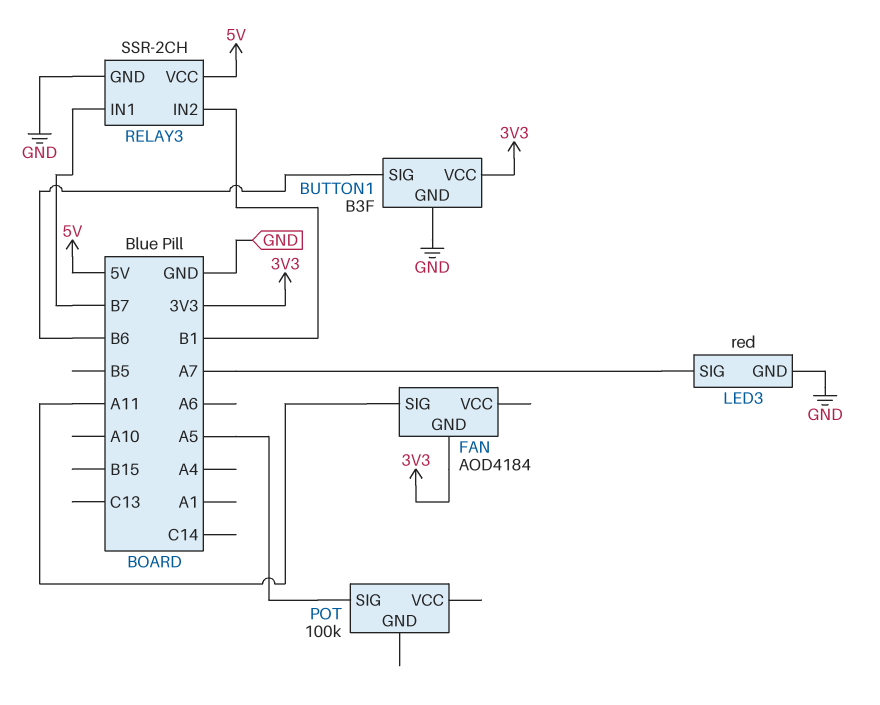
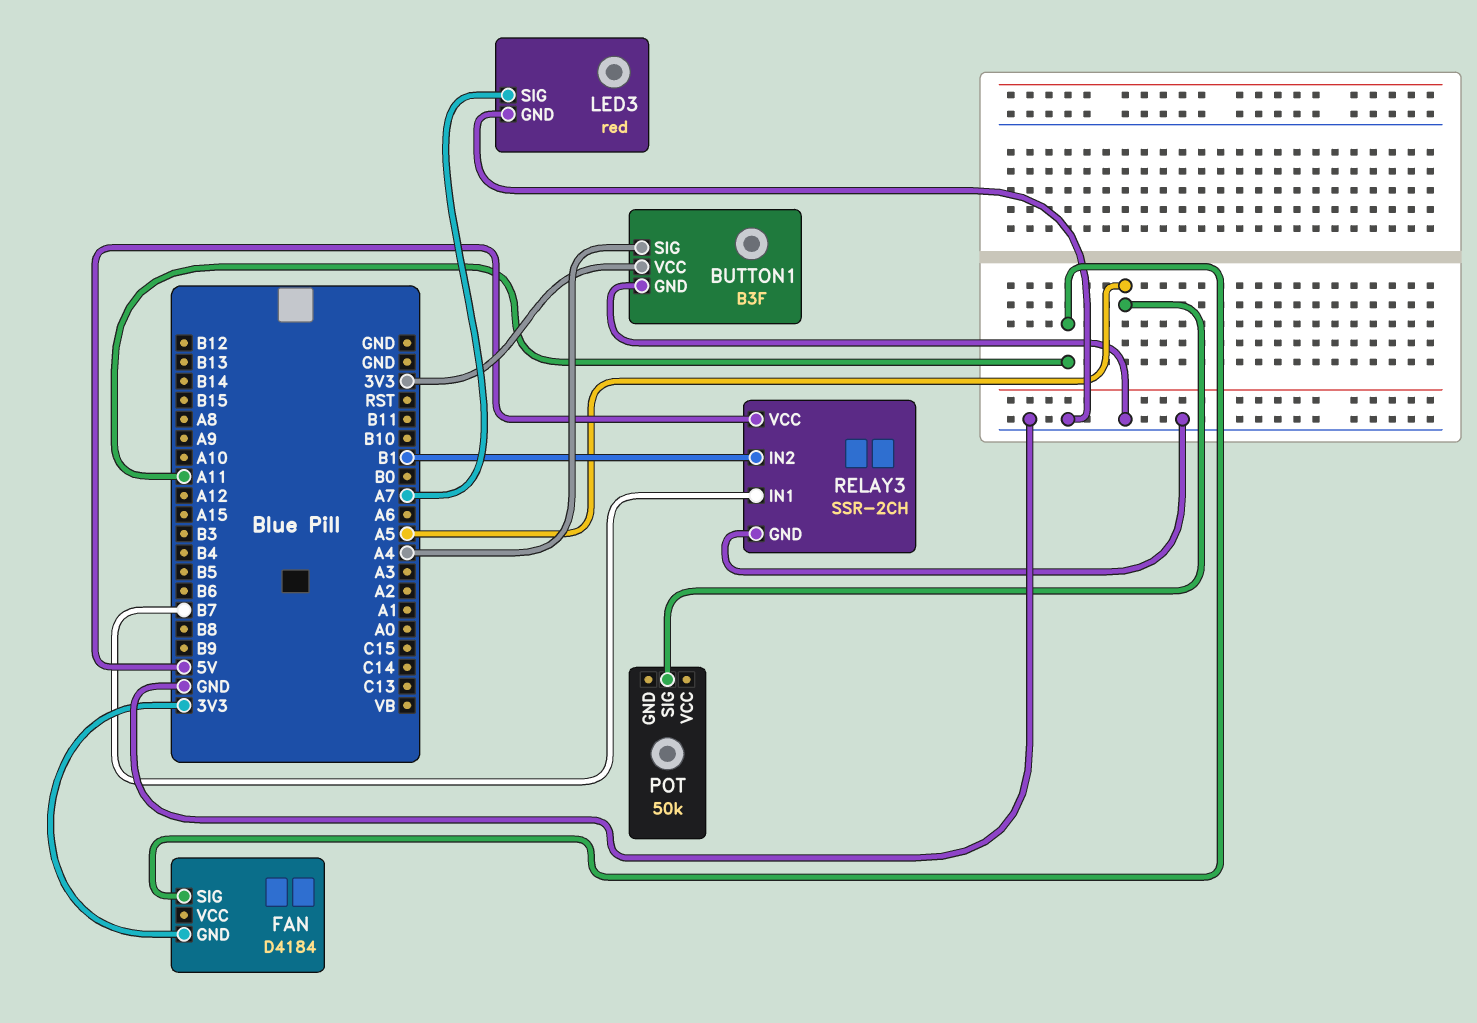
BUTTON1 pin SIG: B6 -> A4
FAN: AOD4184 -> D4184
POT: 100k -> 50k

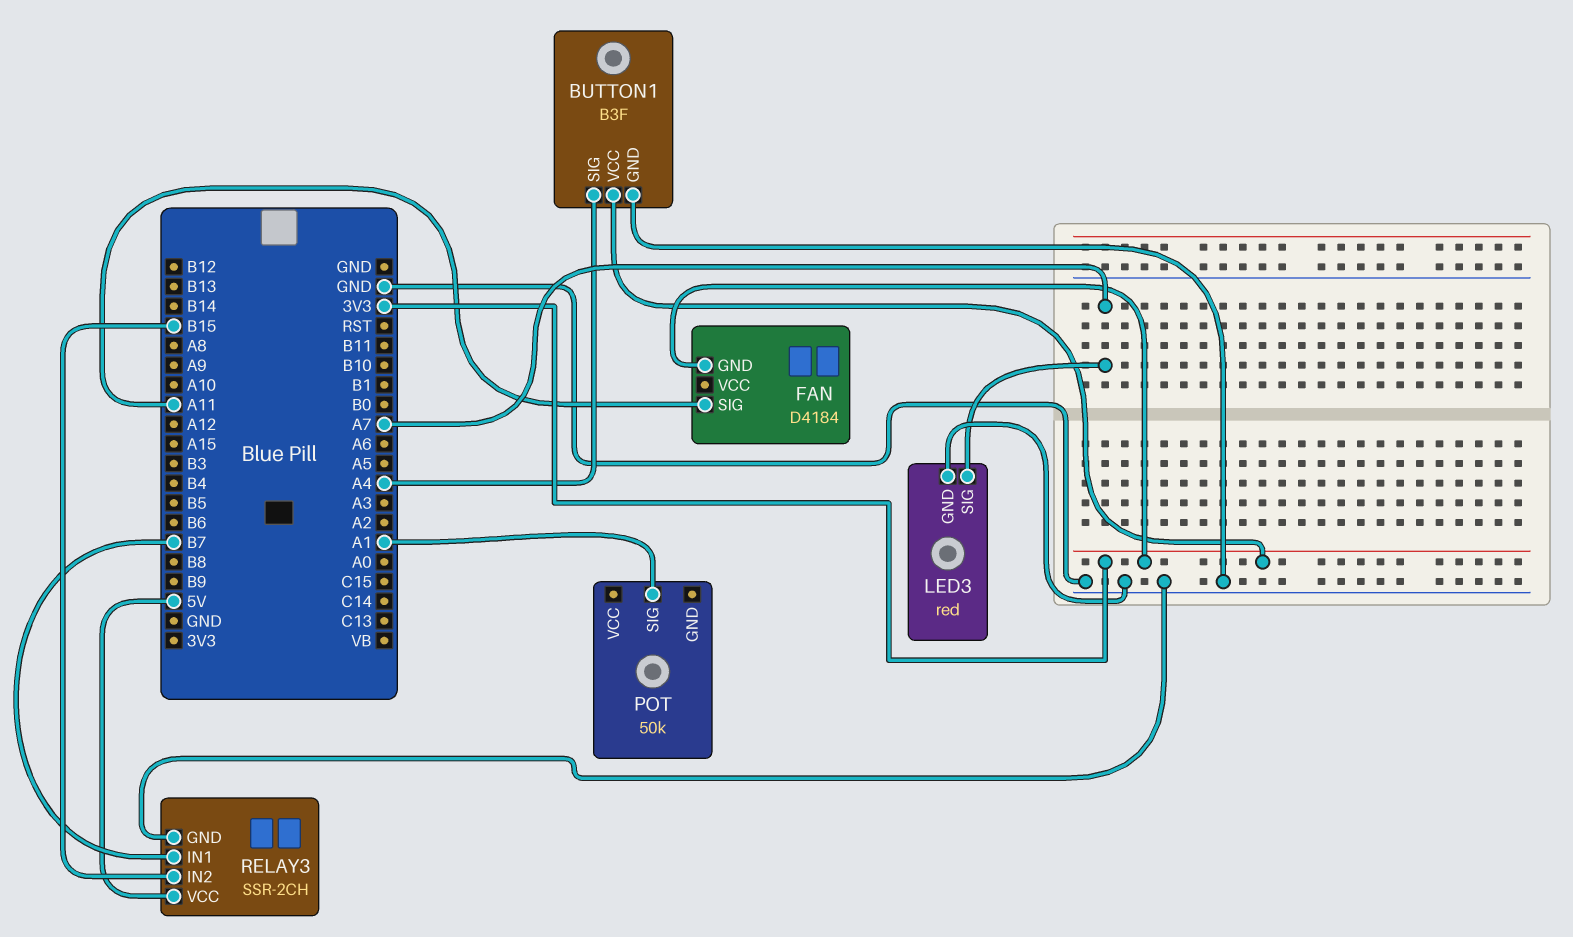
POT pin SIG: A5 -> A1
RELAY3 pin IN2: B1 -> B15

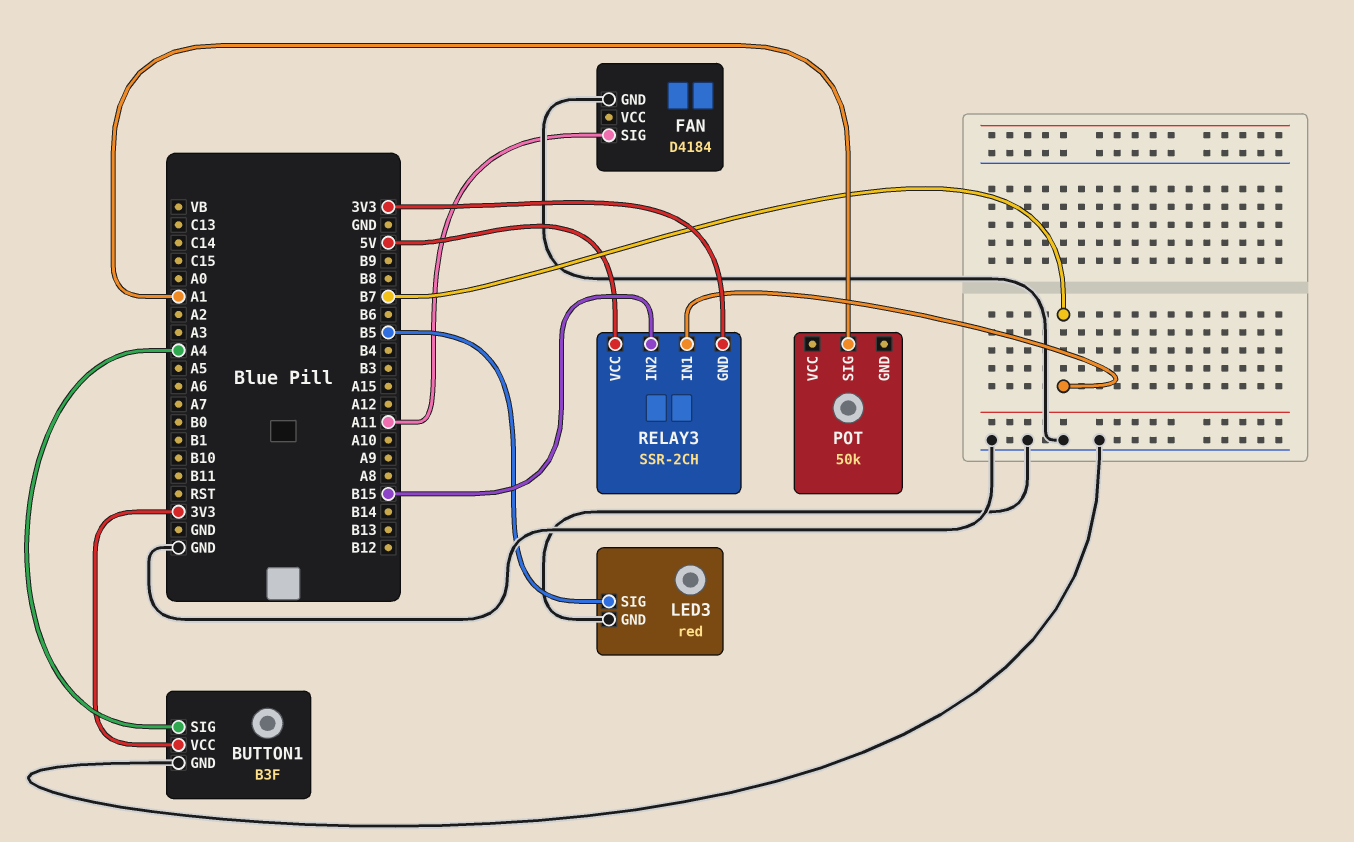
FAN pin GND: 3V3 -> GND
LED3 pin SIG: A7 -> B5
RELAY3 pin GND: GND -> 3V3

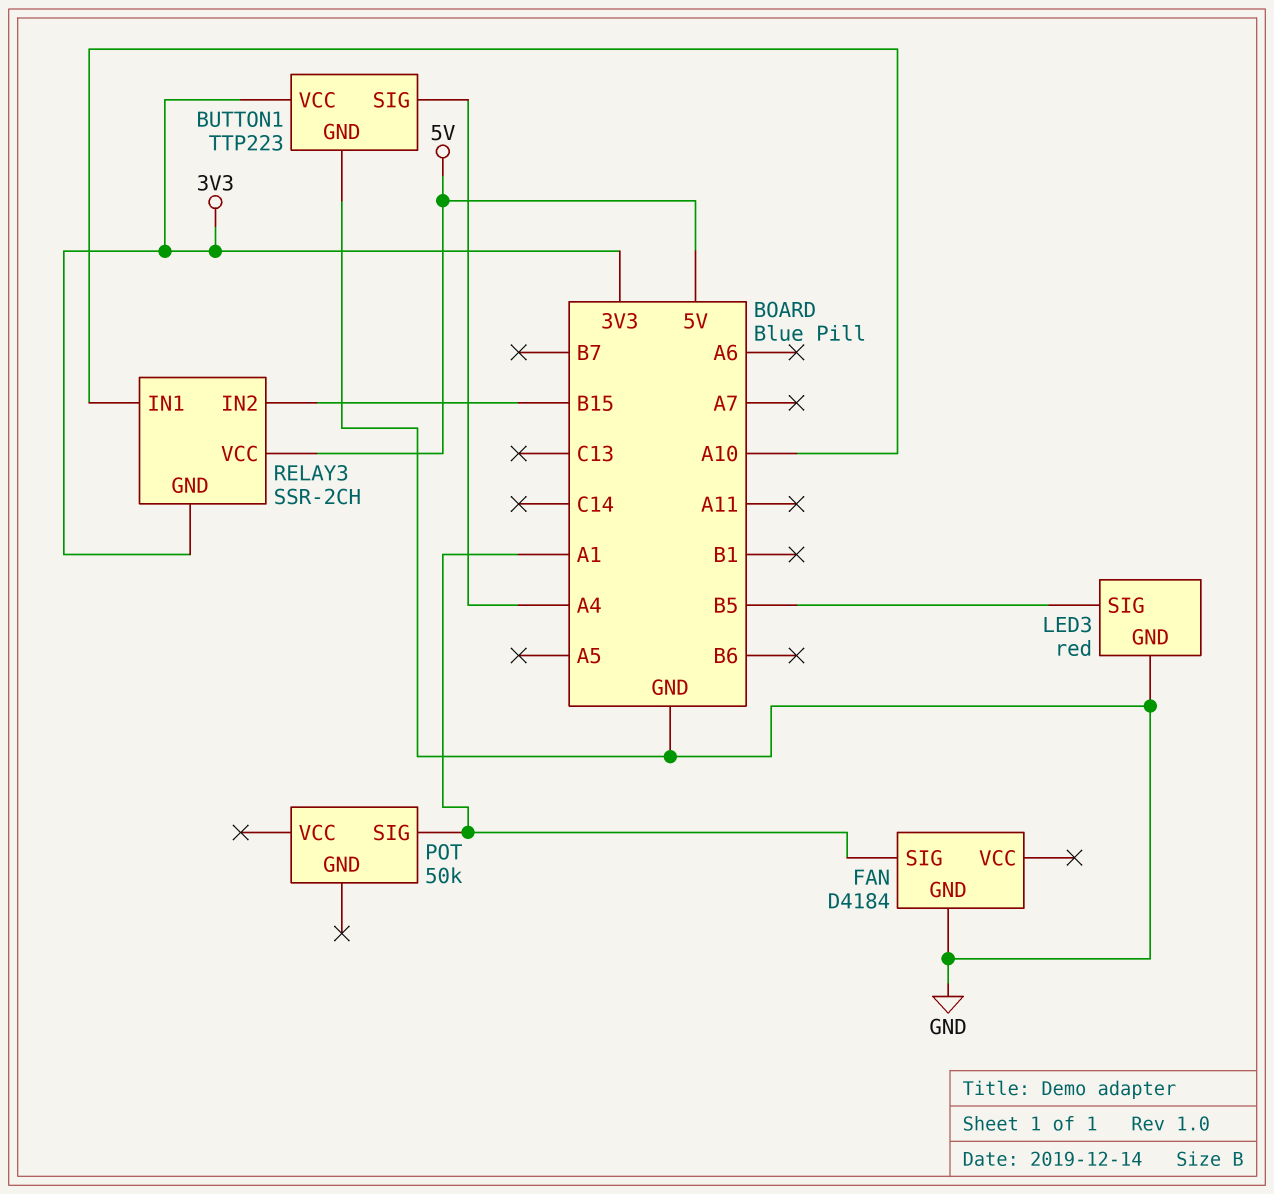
BUTTON1: B3F -> TTP223
FAN pin SIG: A11 -> A1
RELAY3 pin IN1: B7 -> A10

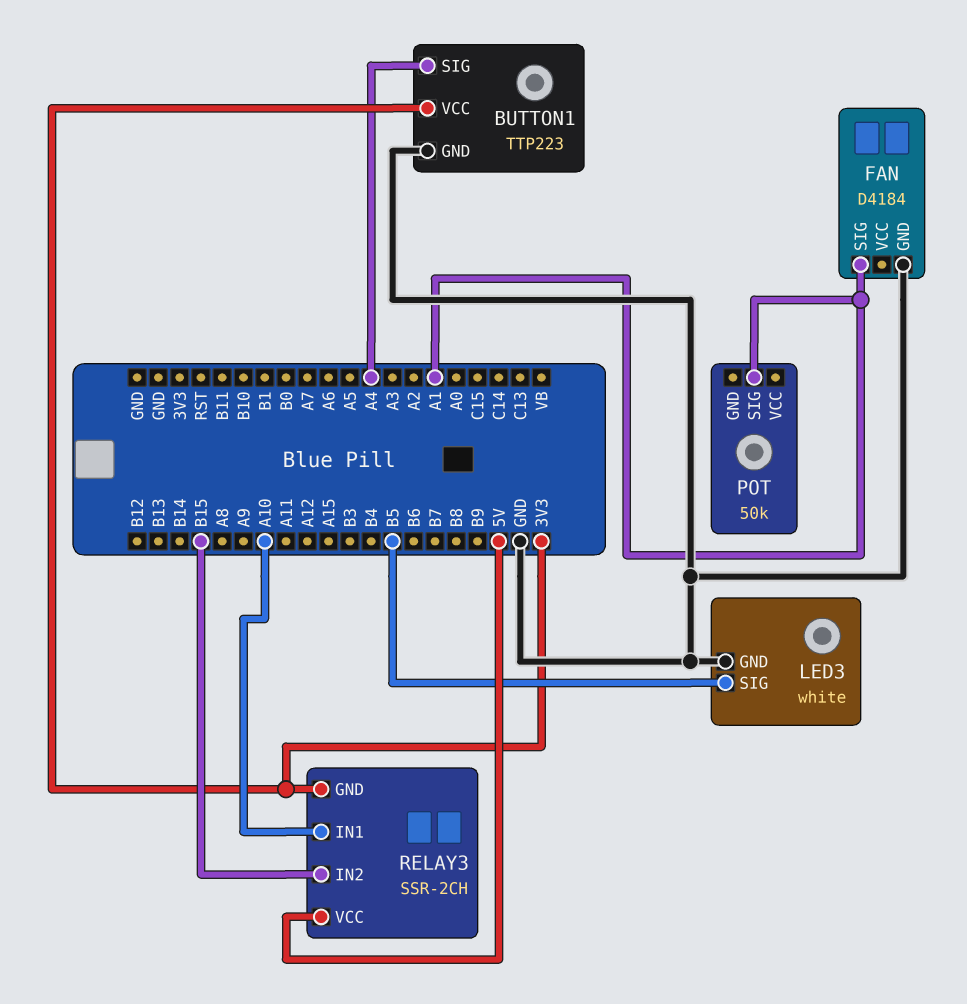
LED3: red -> white

